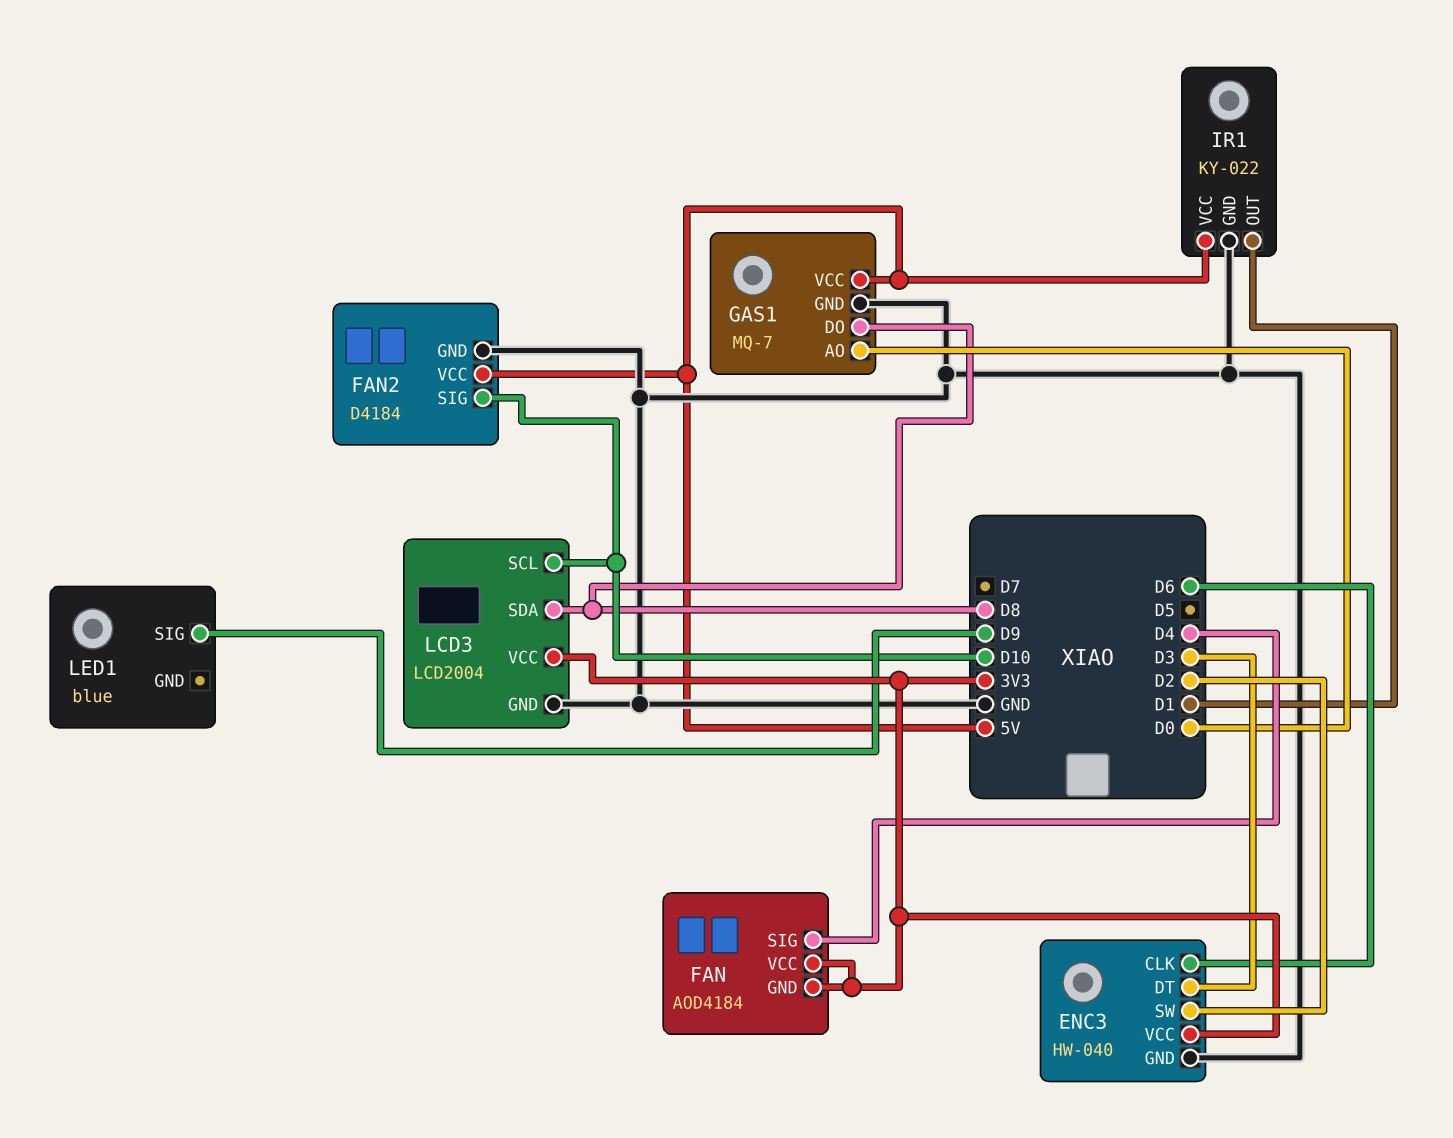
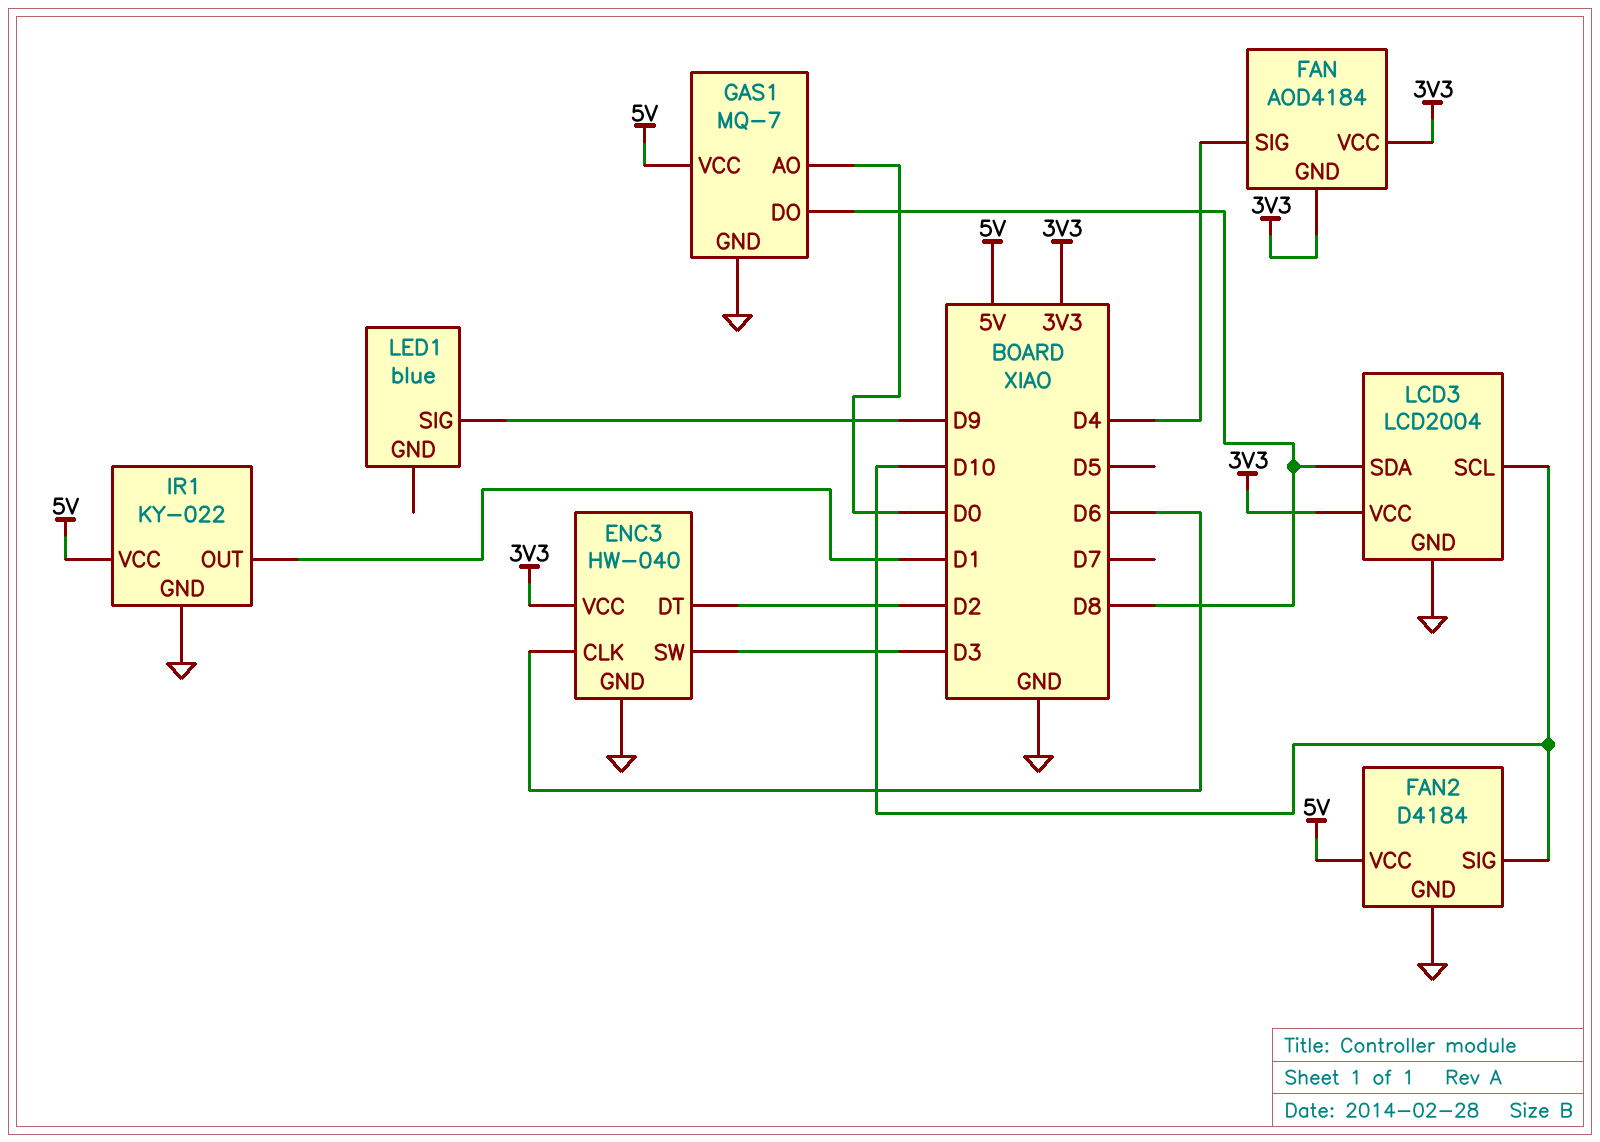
ENC3 pin DT: D3 -> D2
ENC3 pin SW: D2 -> D3

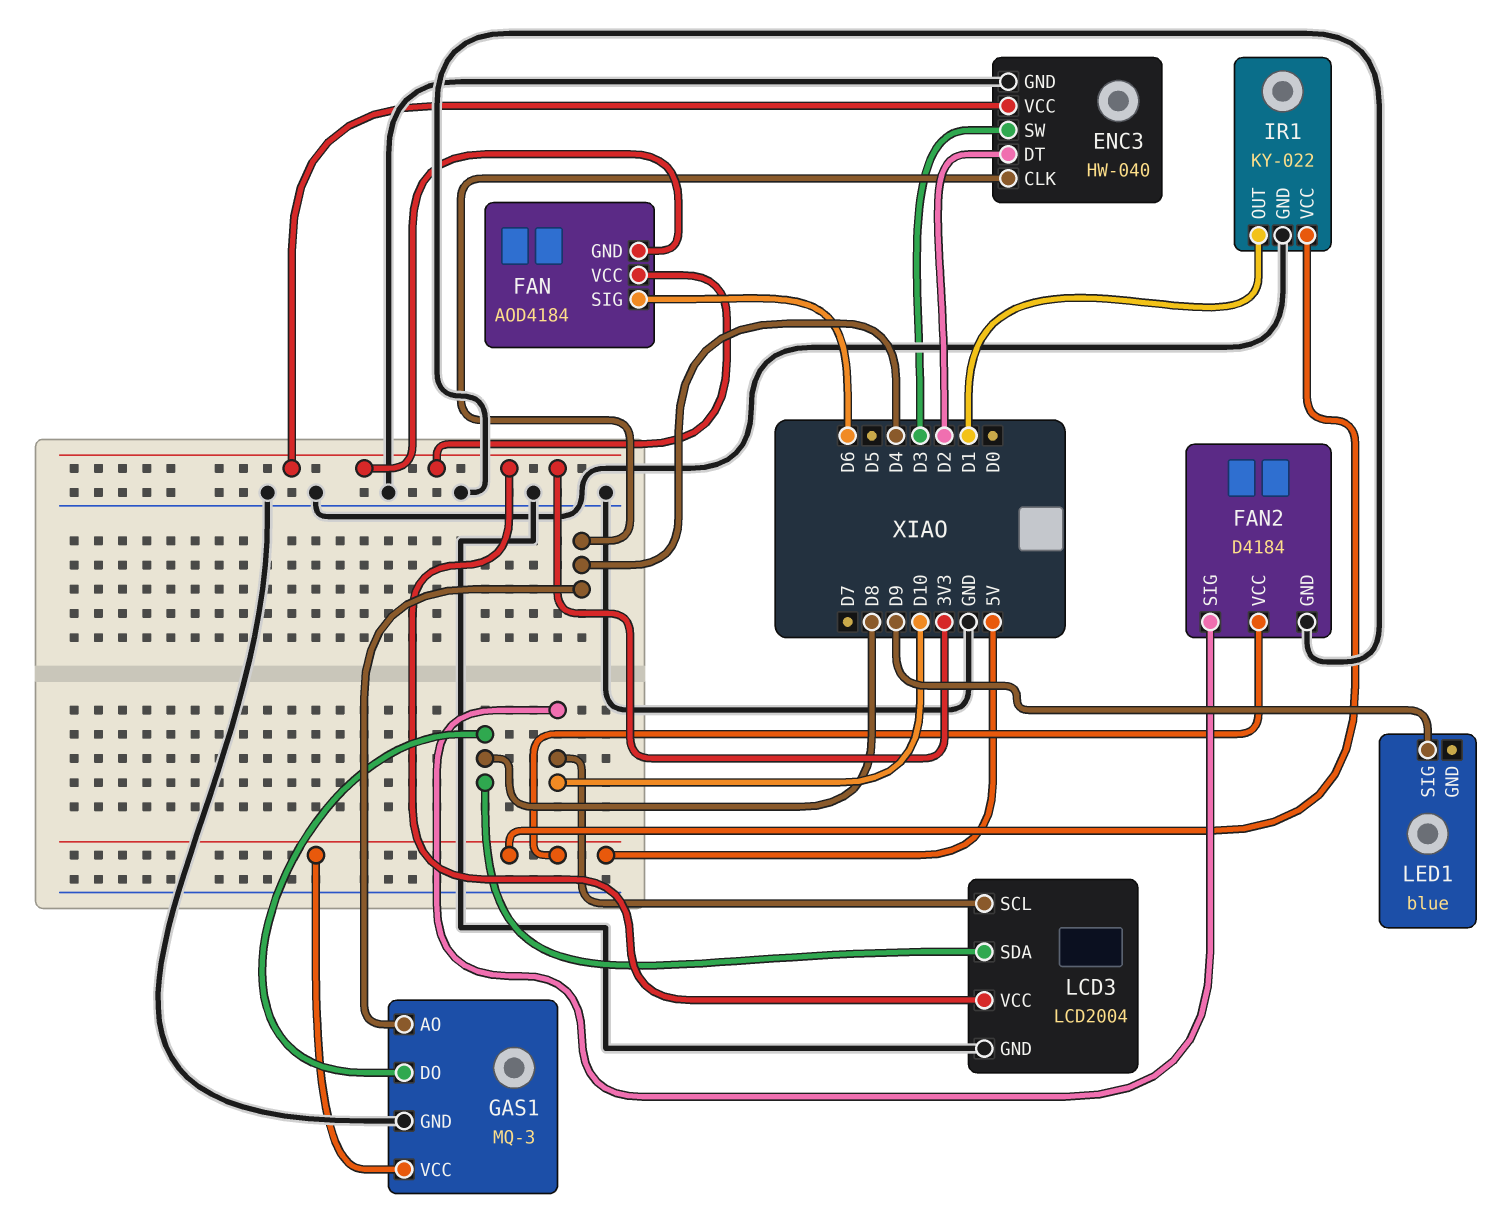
ENC3 pin CLK: D6 -> D4
FAN pin SIG: D4 -> D6
GAS1: MQ-7 -> MQ-3
GAS1 pin AO: D0 -> D4

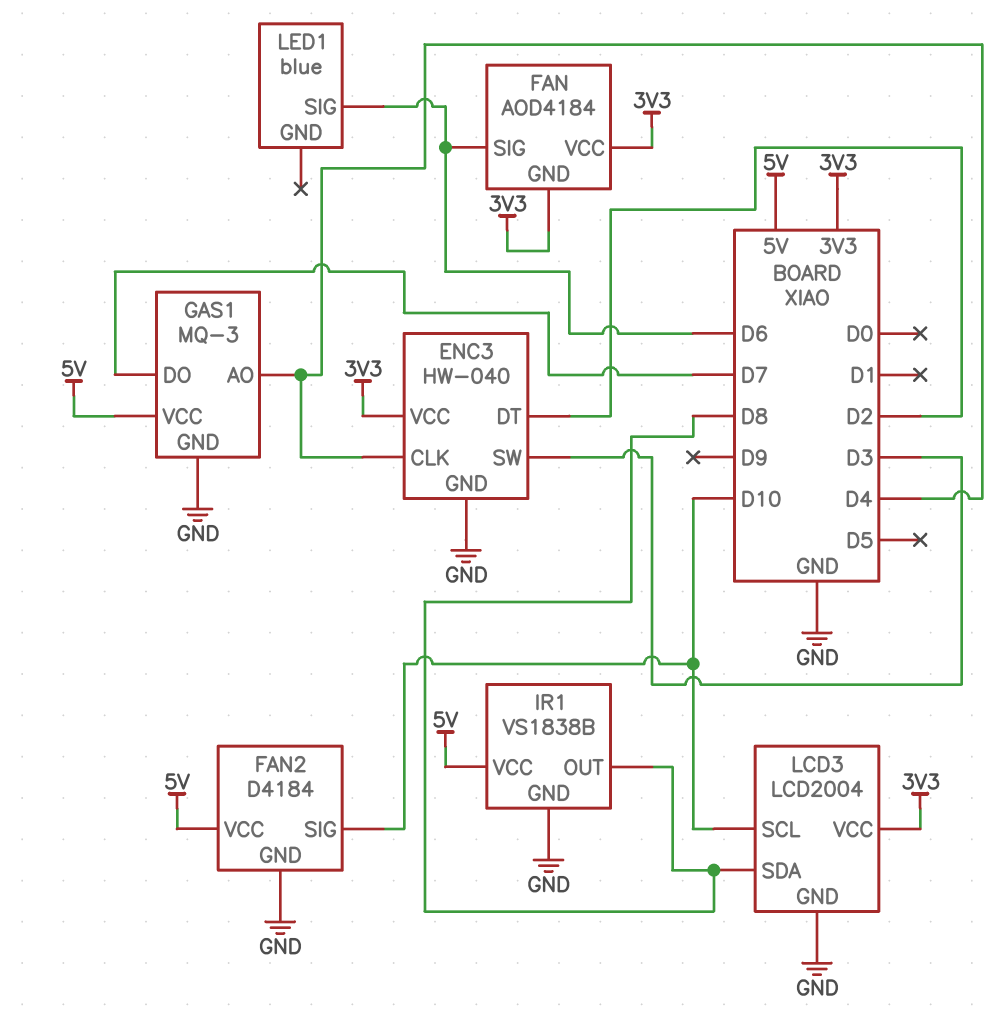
GAS1 pin DO: D8 -> D7
IR1: KY-022 -> VS1838B
IR1 pin OUT: D1 -> D8
LED1 pin SIG: D9 -> D6

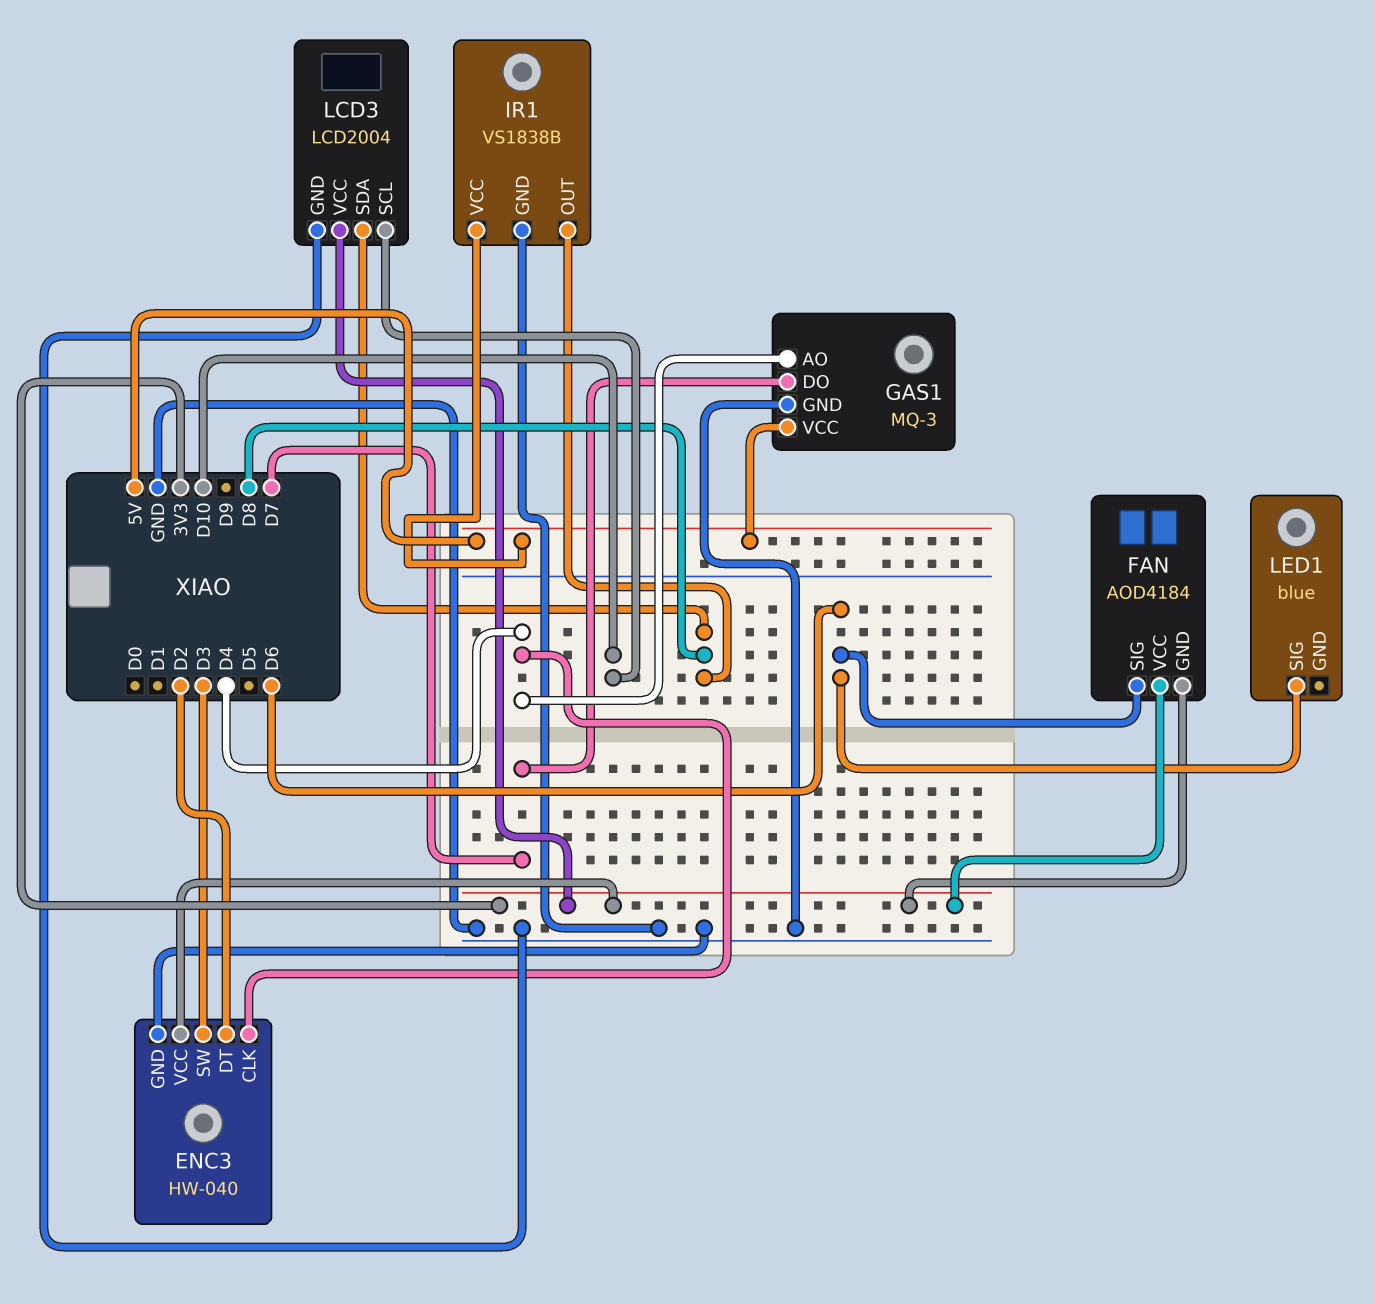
FAN2: D4184 -> none
FAN2 pin GND: GND -> none
FAN2 pin SIG: D10 -> none
FAN2 pin VCC: 5V -> none

